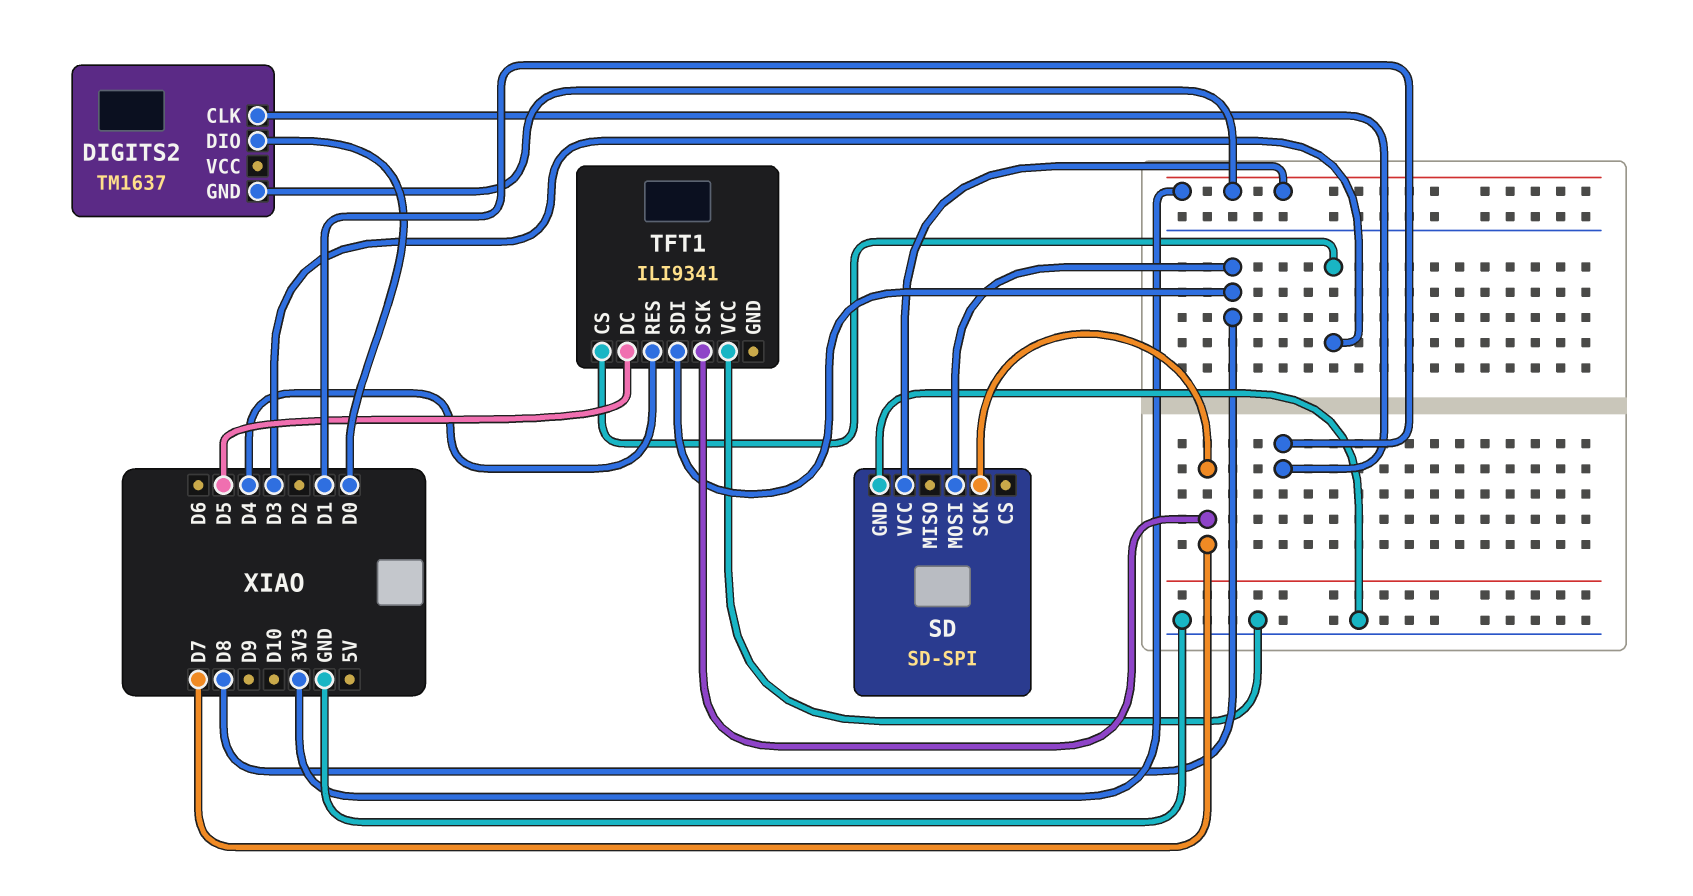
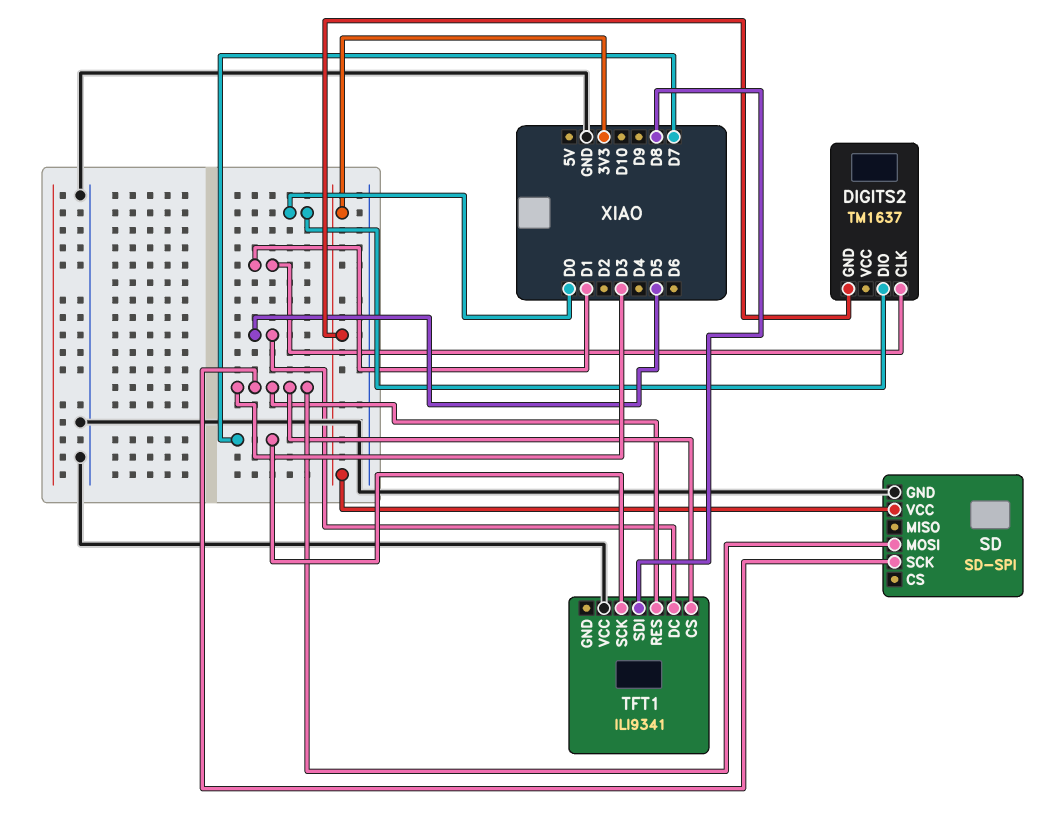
SD pin MOSI: D8 -> D3
SD pin SCK: D7 -> D3
TFT1 pin RES: D4 -> D3

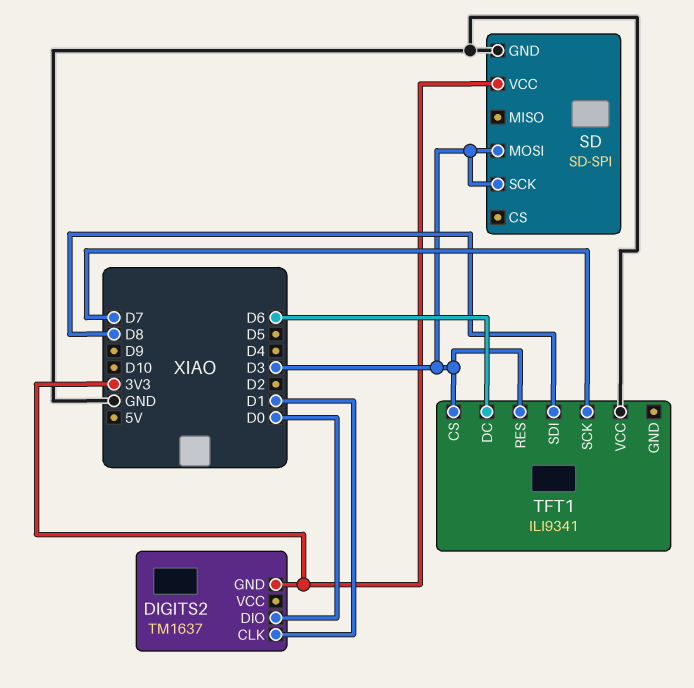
TFT1 pin DC: D5 -> D6

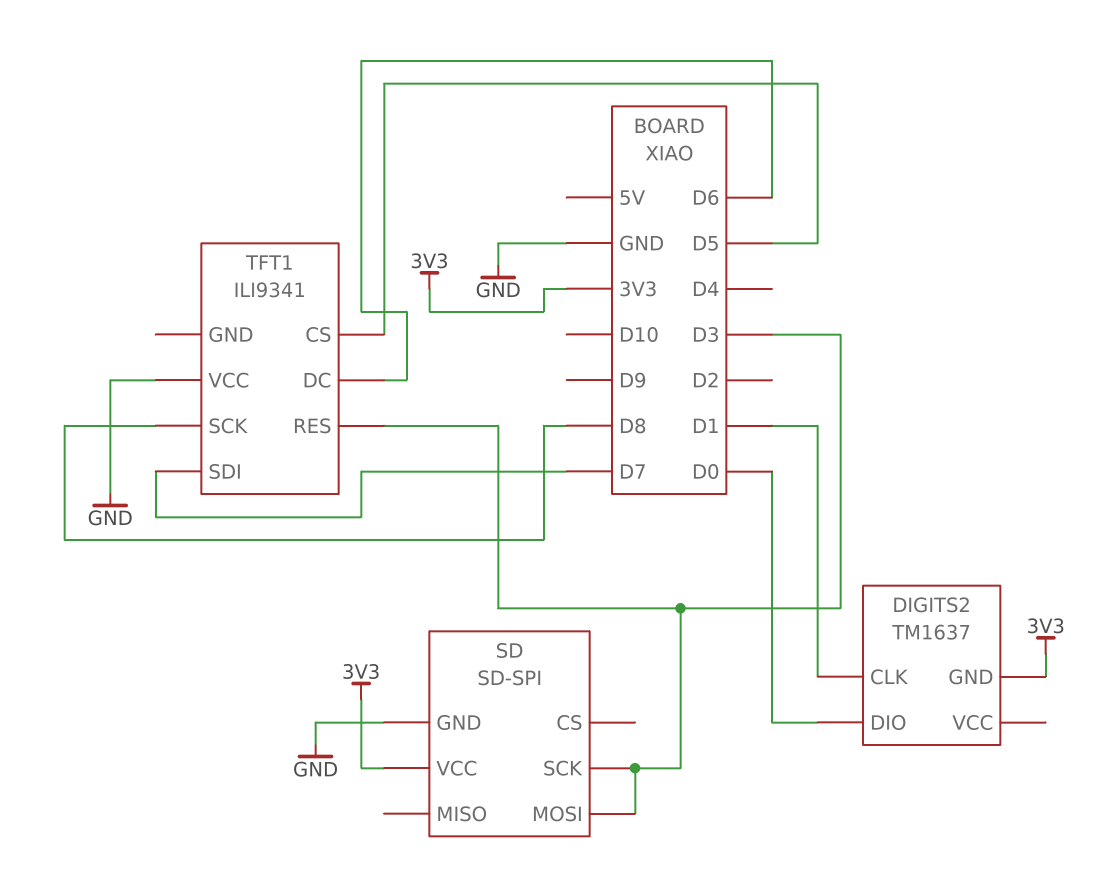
TFT1 pin CS: D3 -> D5
TFT1 pin SCK: D7 -> D8
TFT1 pin SDI: D8 -> D7

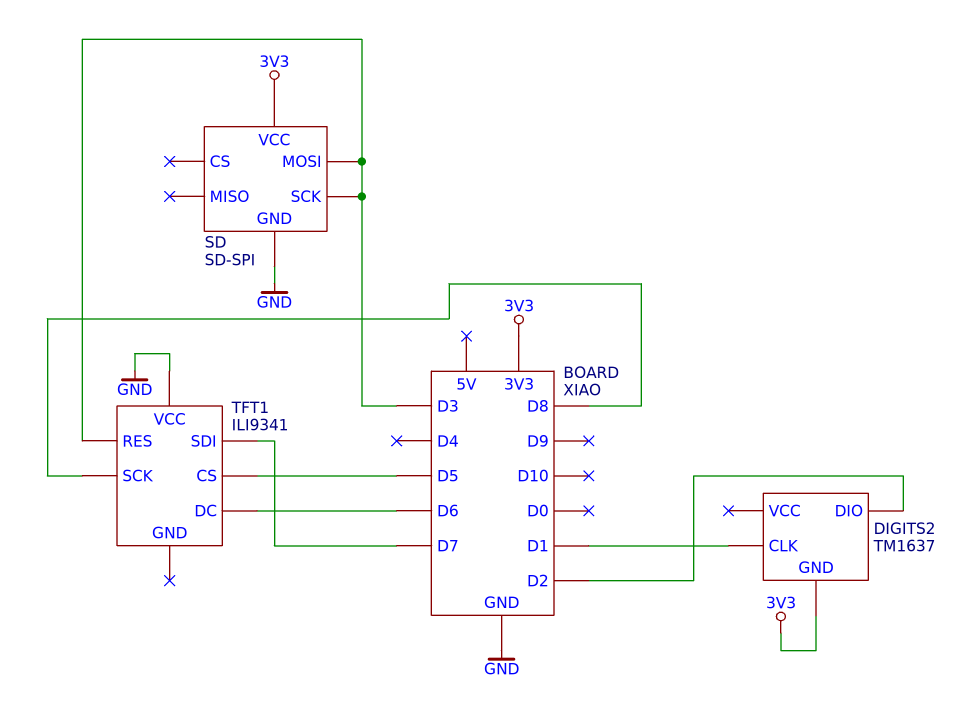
DIGITS2 pin DIO: D0 -> D2

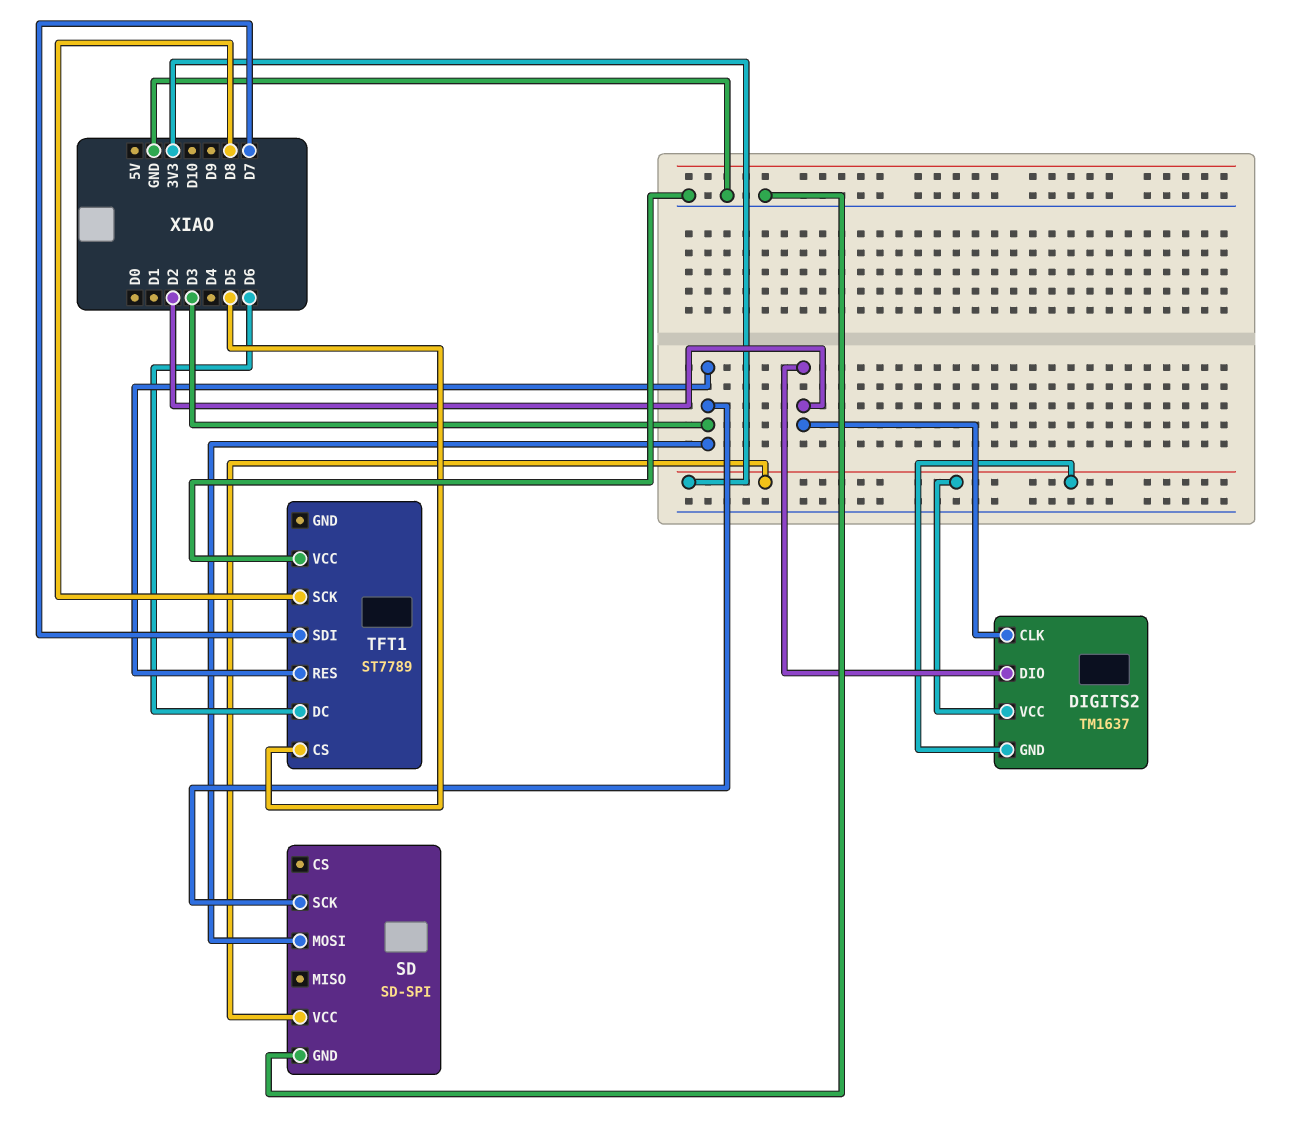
DIGITS2 pin CLK: D1 -> D2
DIGITS2 pin VCC: none -> 3V3
TFT1: ILI9341 -> ST7789

